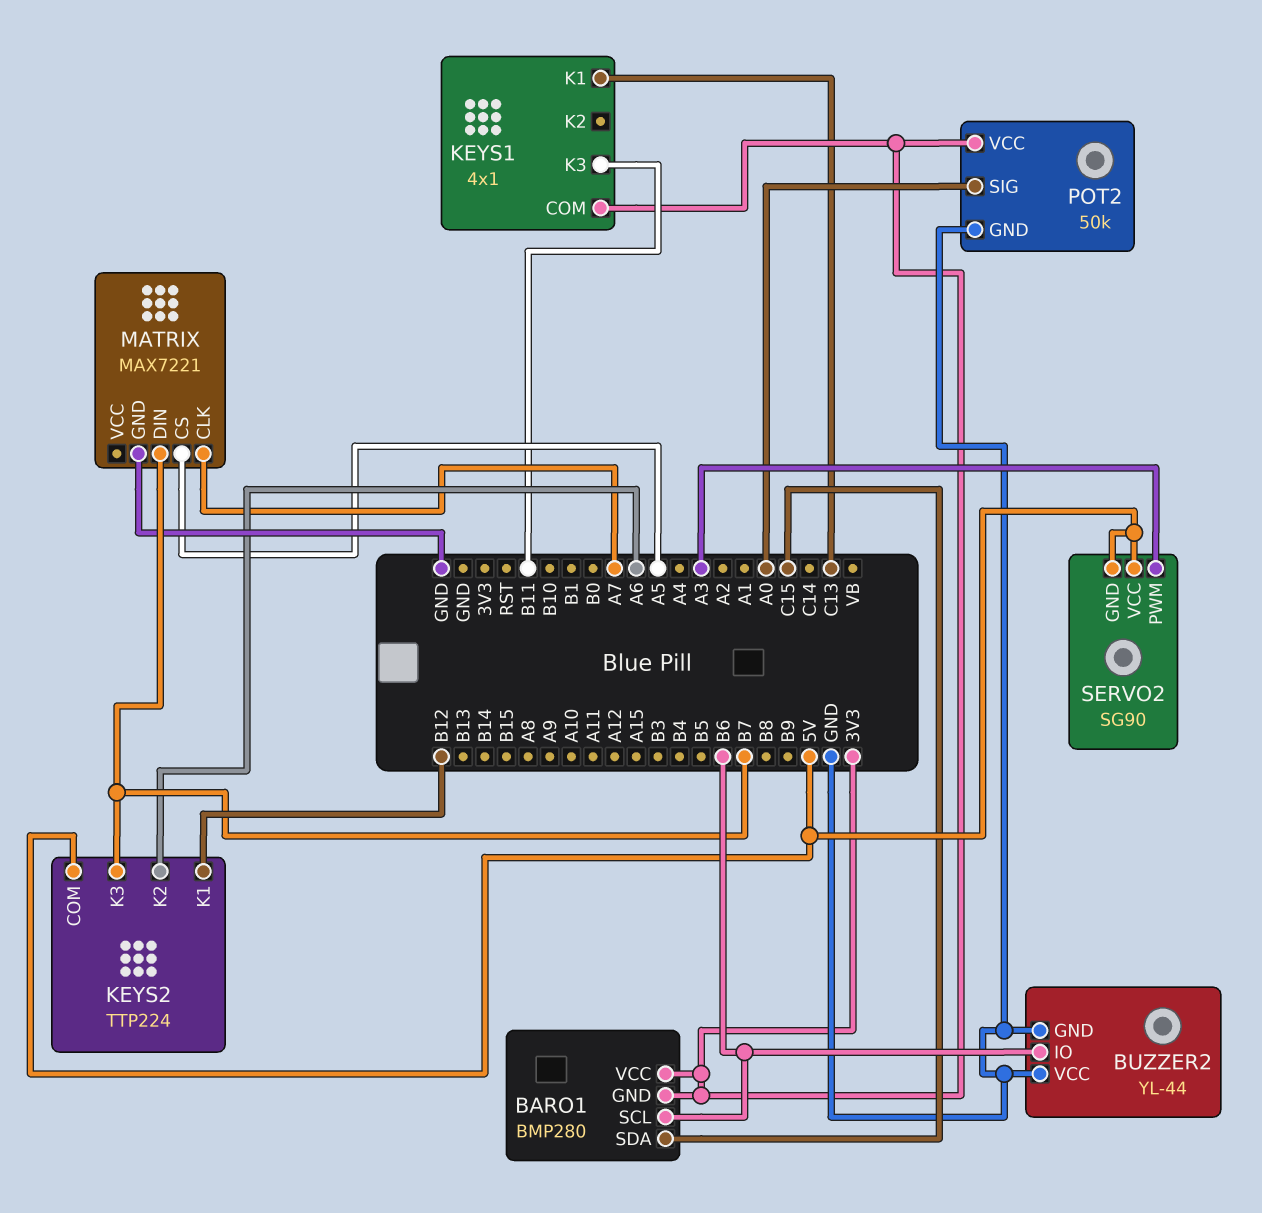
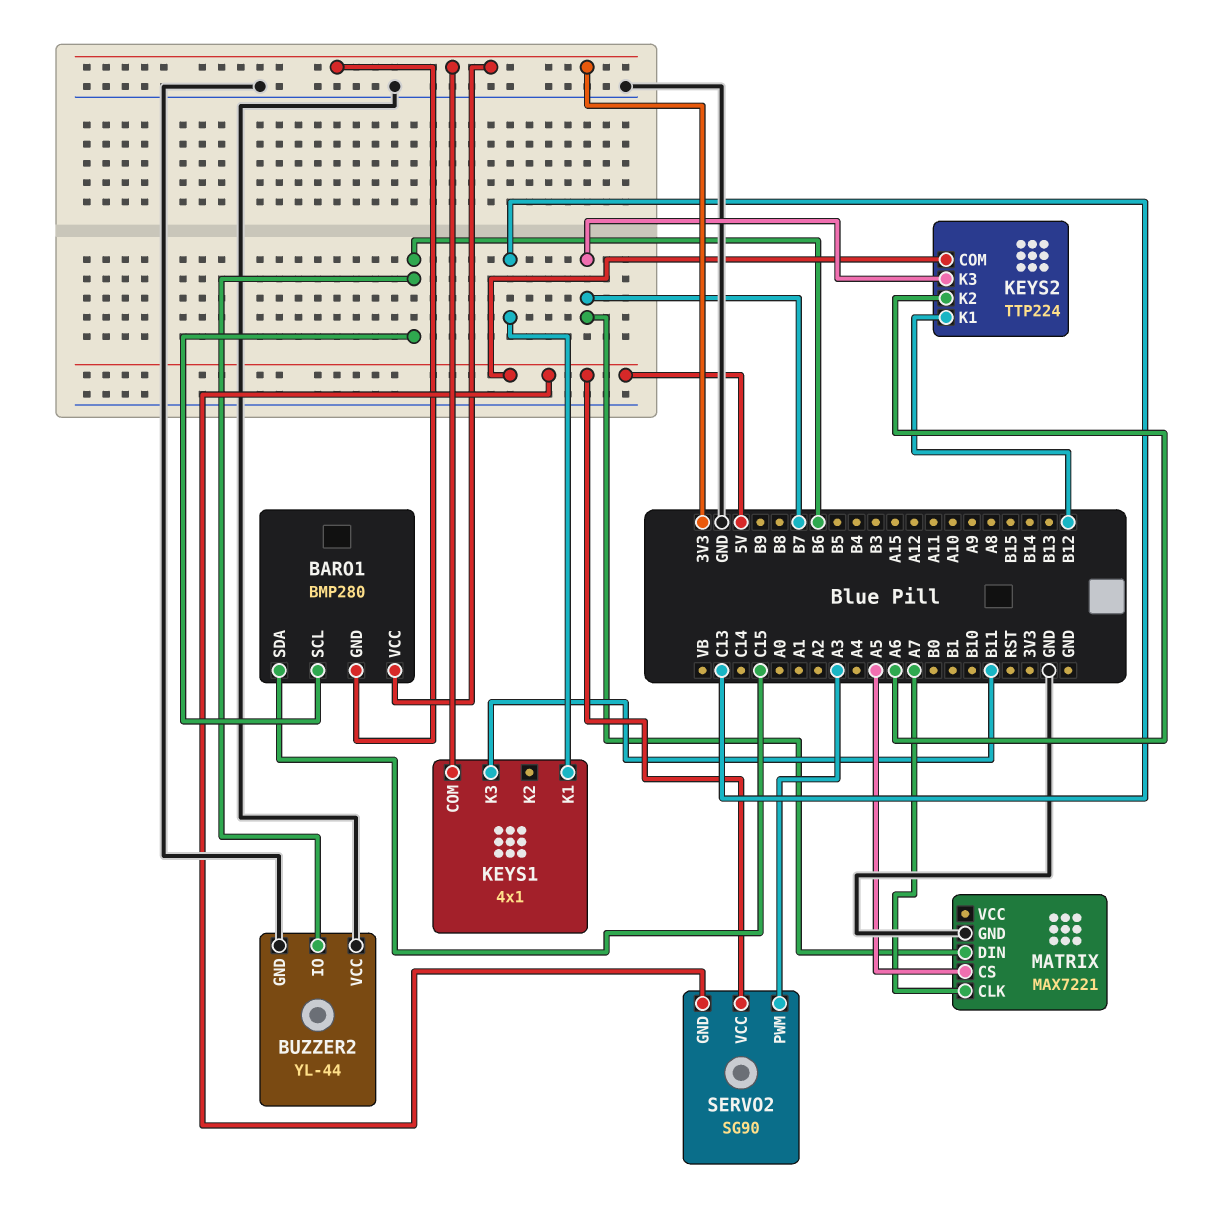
POT2: 50k -> none
POT2 pin GND: GND -> none
POT2 pin SIG: A0 -> none
POT2 pin VCC: 3V3 -> none

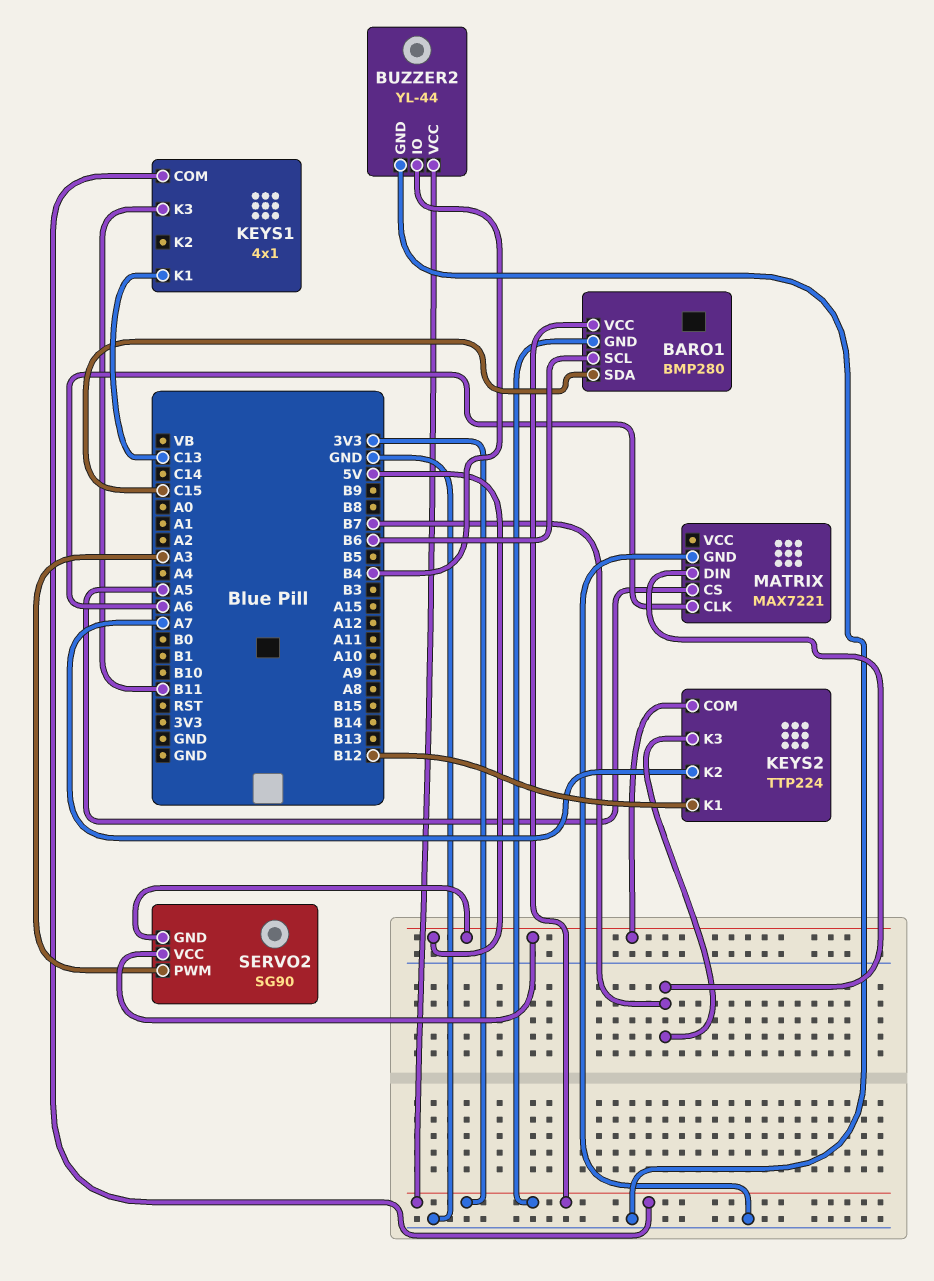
BUZZER2 pin IO: B6 -> B4
BUZZER2 pin VCC: GND -> 3V3
KEYS2 pin K2: A6 -> A7
MATRIX pin CLK: A7 -> A6

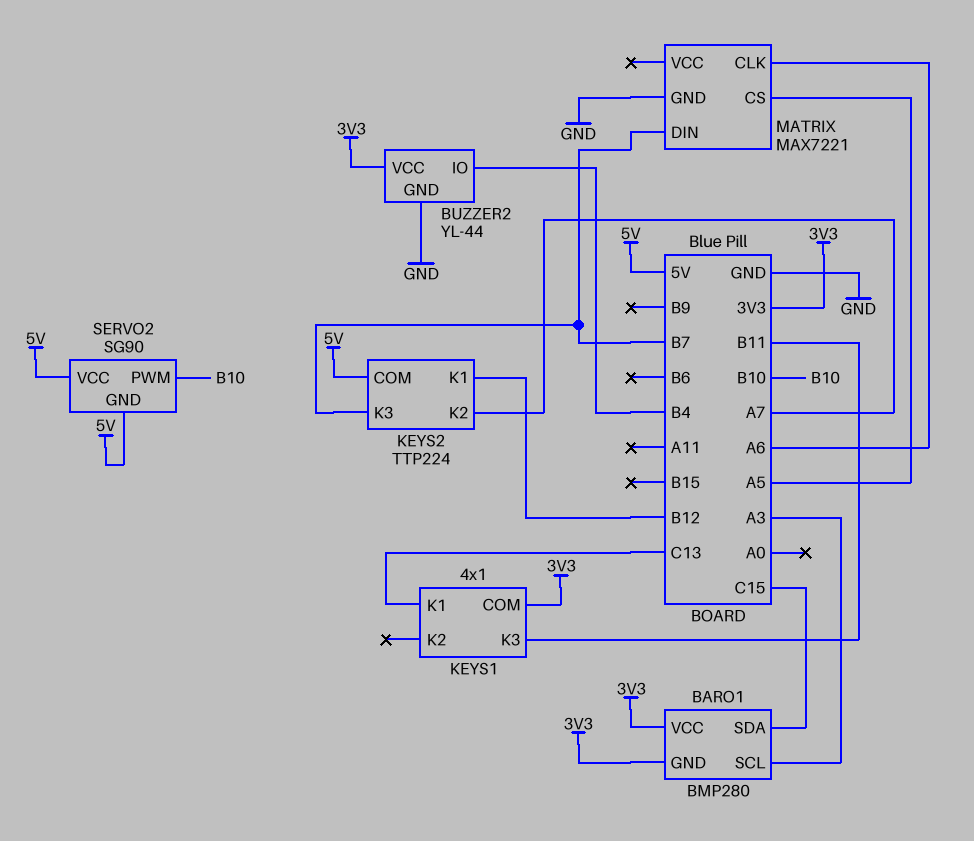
BARO1 pin SCL: B6 -> A3
SERVO2 pin PWM: A3 -> B10

